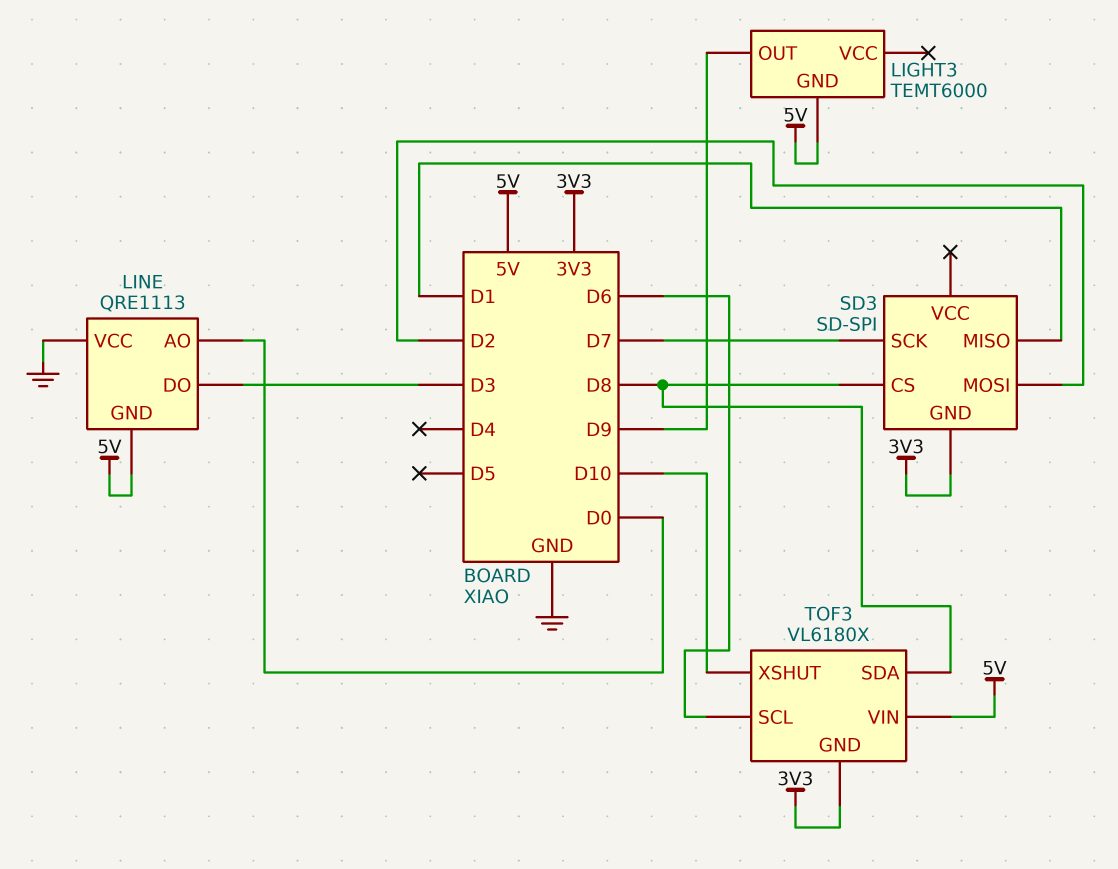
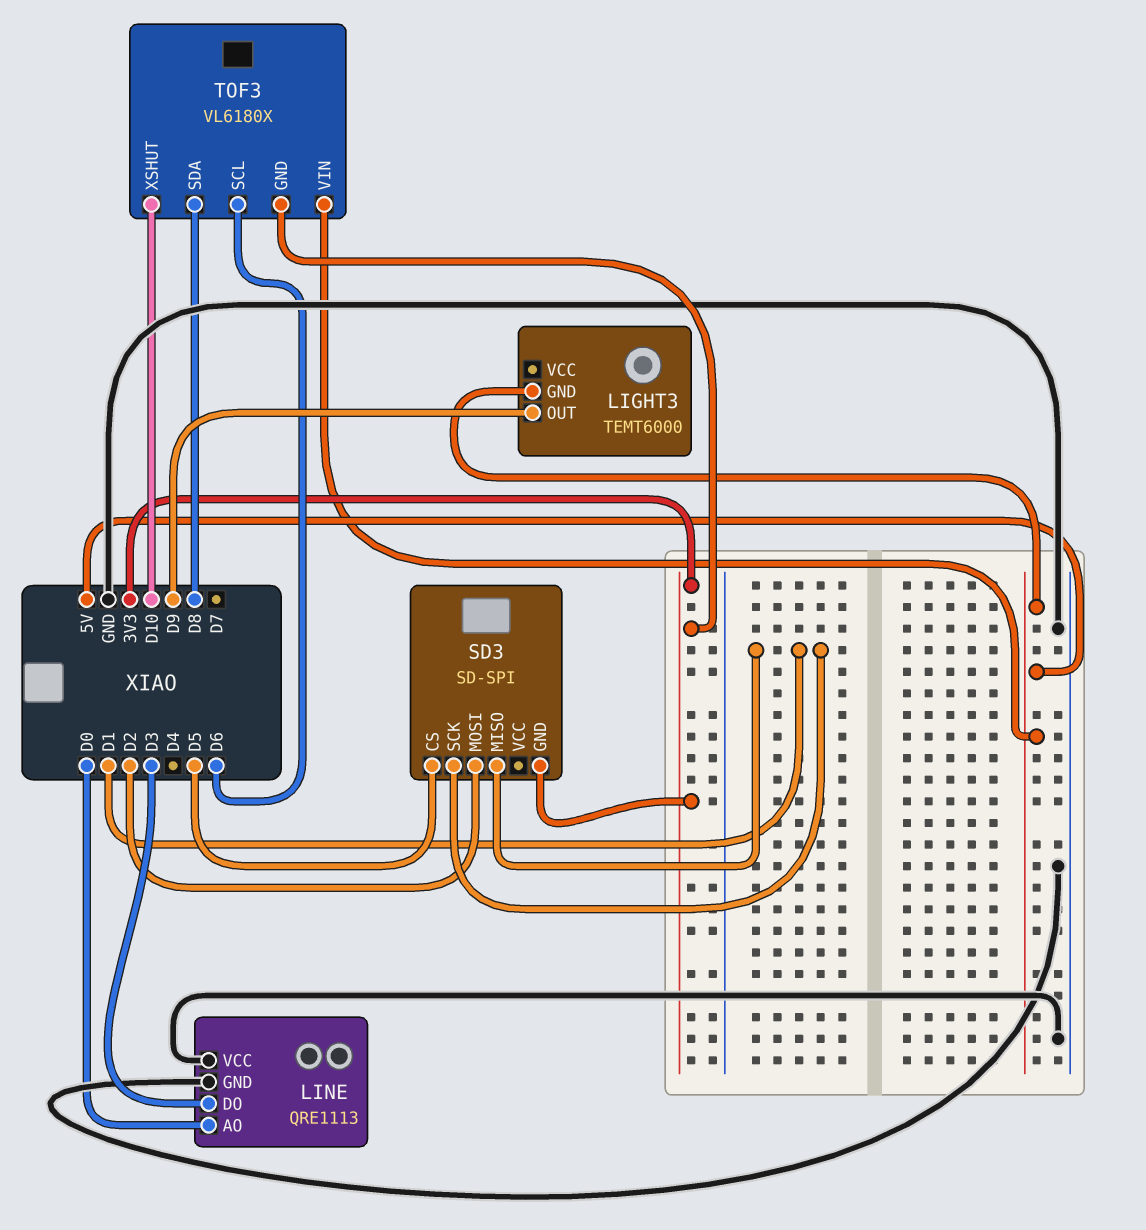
LINE pin GND: 5V -> GND
SD3 pin CS: D8 -> D5
SD3 pin SCK: D7 -> D1

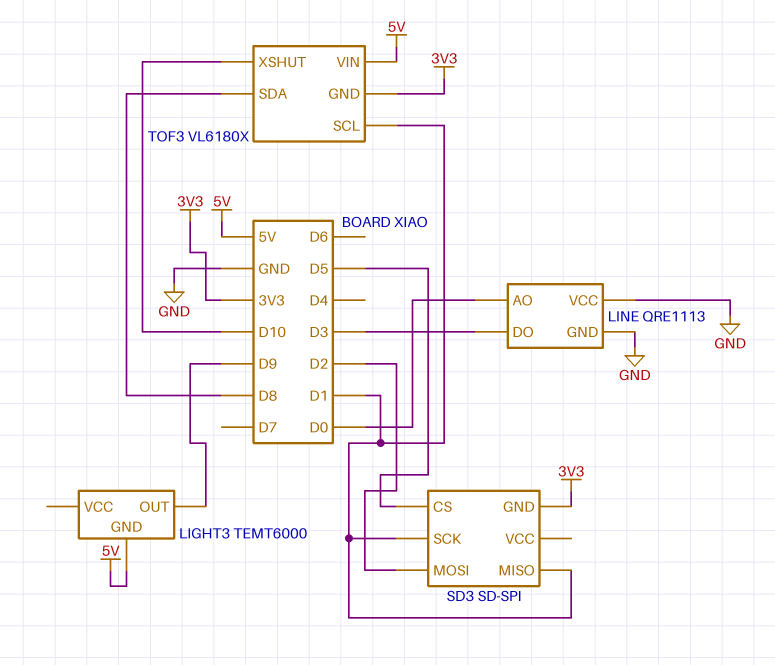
TOF3 pin SCL: D6 -> D1

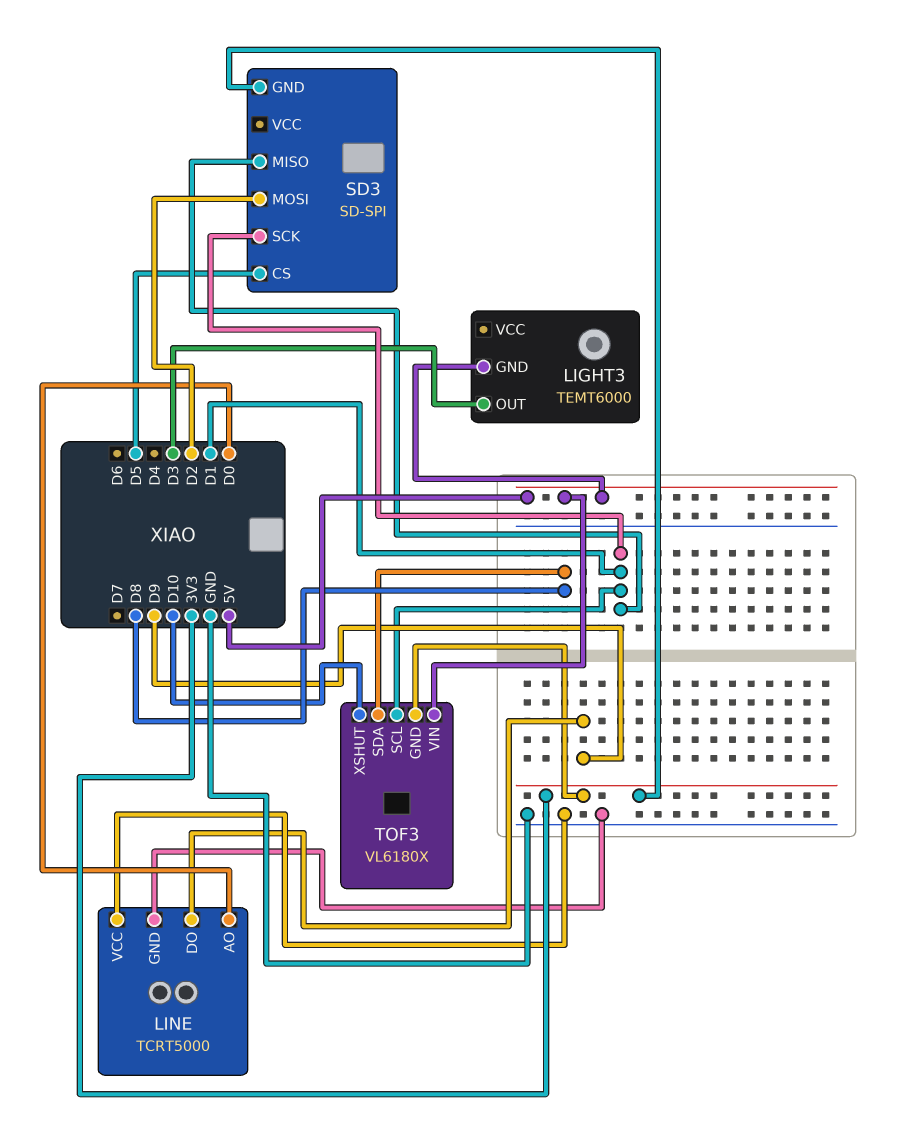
LIGHT3 pin OUT: D9 -> D3
LINE: QRE1113 -> TCRT5000
LINE pin DO: D3 -> D9

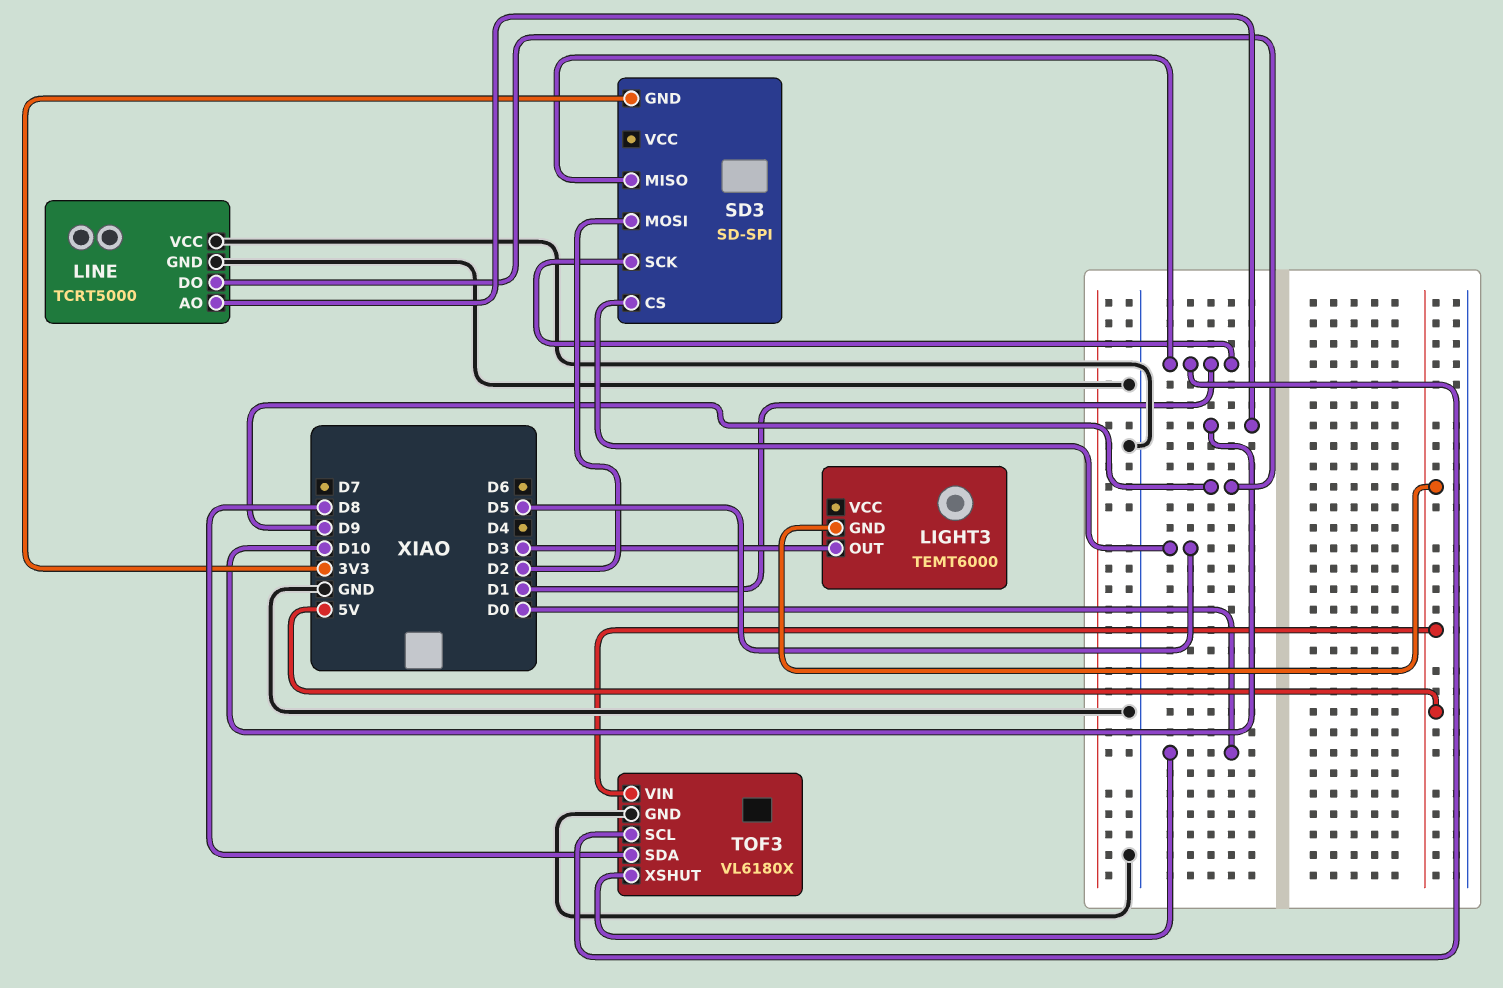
LINE pin AO: D0 -> D10
TOF3 pin GND: 3V3 -> GND
TOF3 pin XSHUT: D10 -> D0

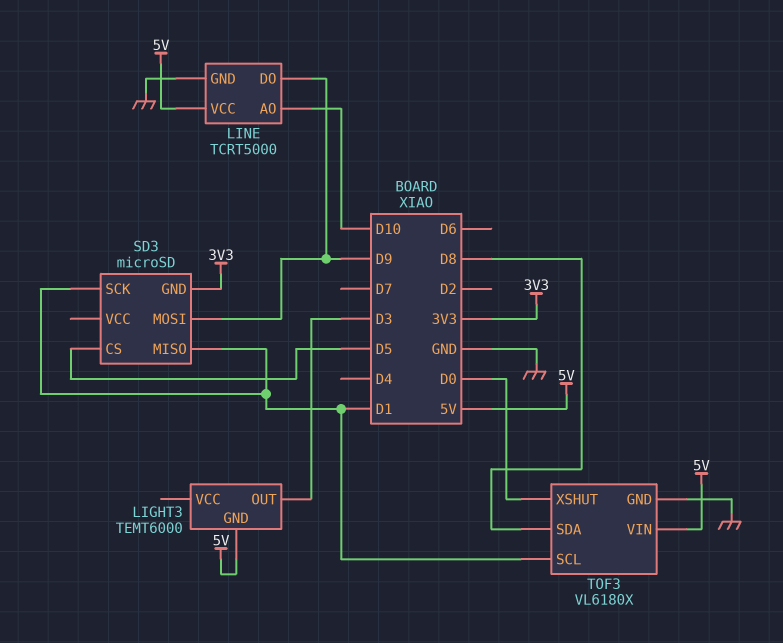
LINE pin VCC: GND -> 5V
SD3: SD-SPI -> microSD
SD3 pin MOSI: D2 -> D9

